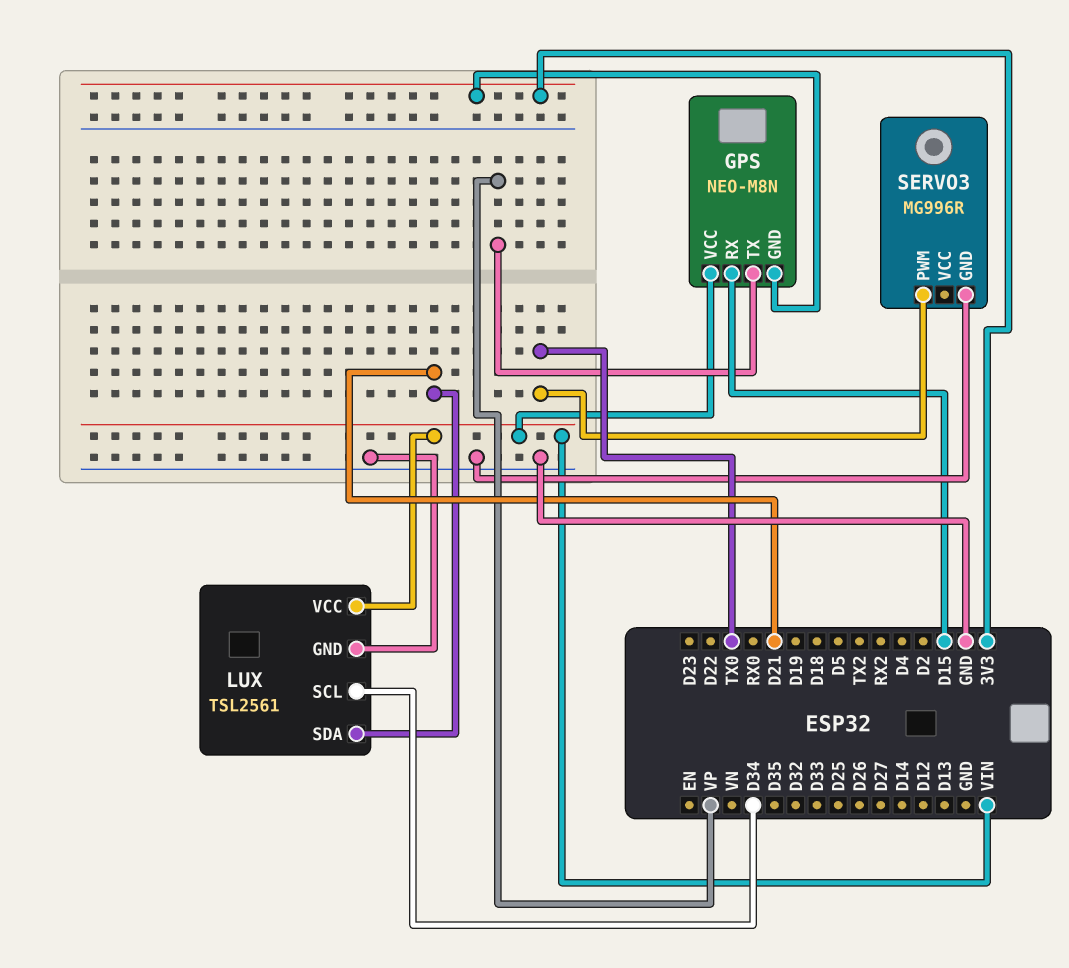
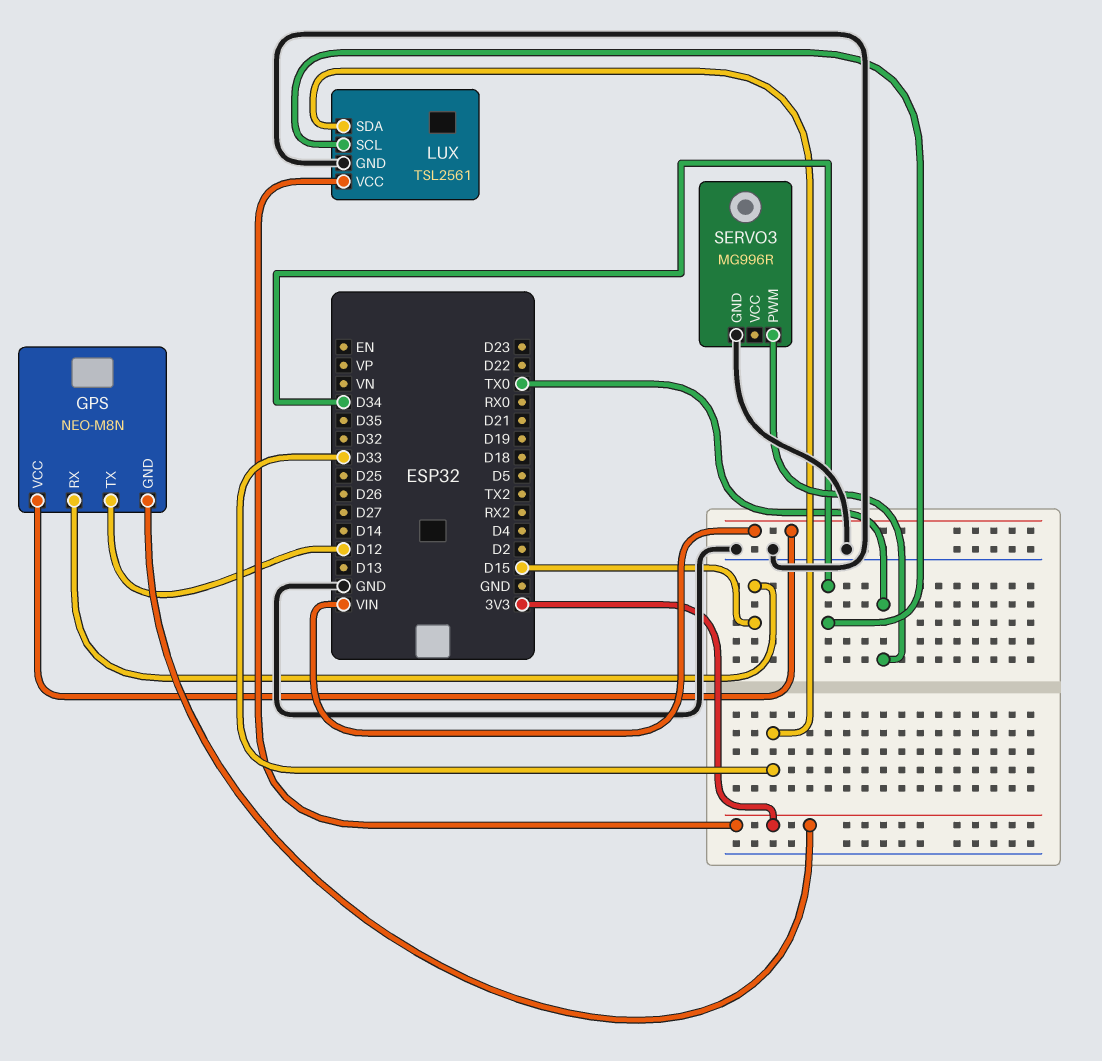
GPS pin TX: VP -> D12
LUX pin SDA: D21 -> D33
LUX pin VCC: VIN -> 3V3

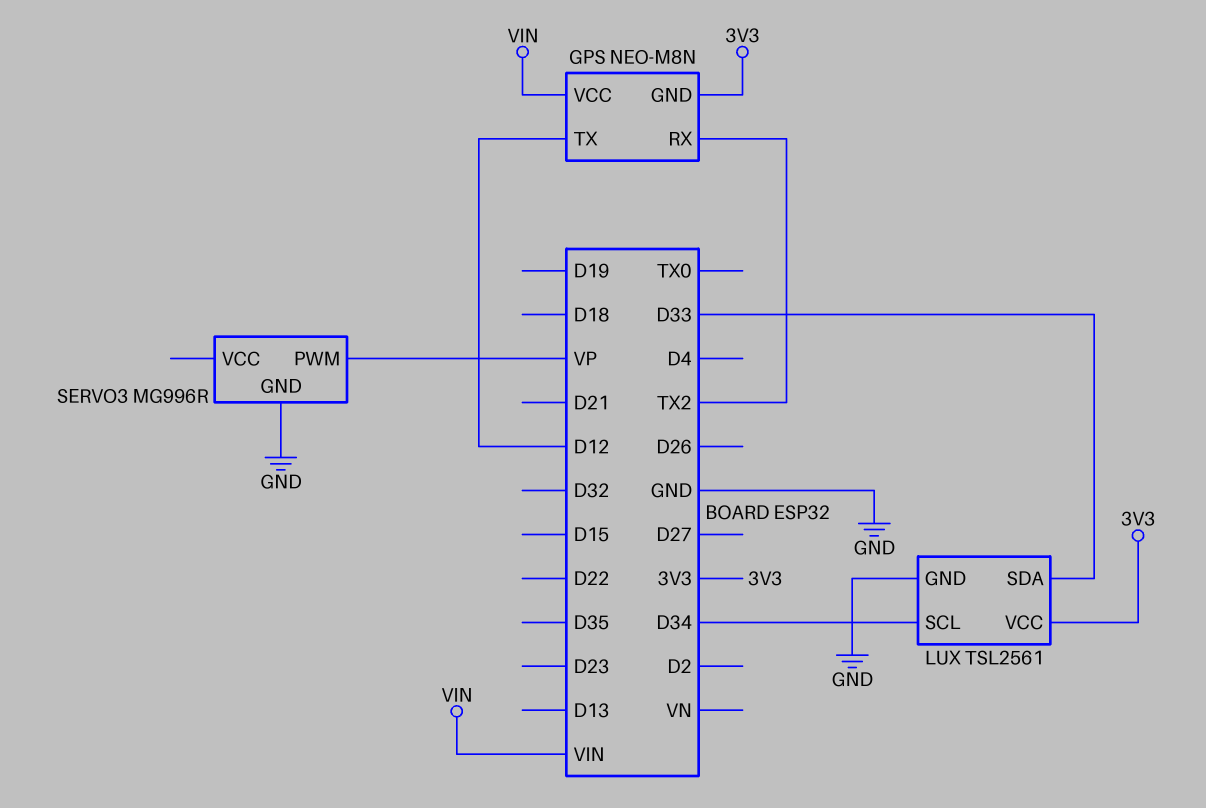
GPS pin RX: D15 -> TX2
SERVO3 pin PWM: TX0 -> VP

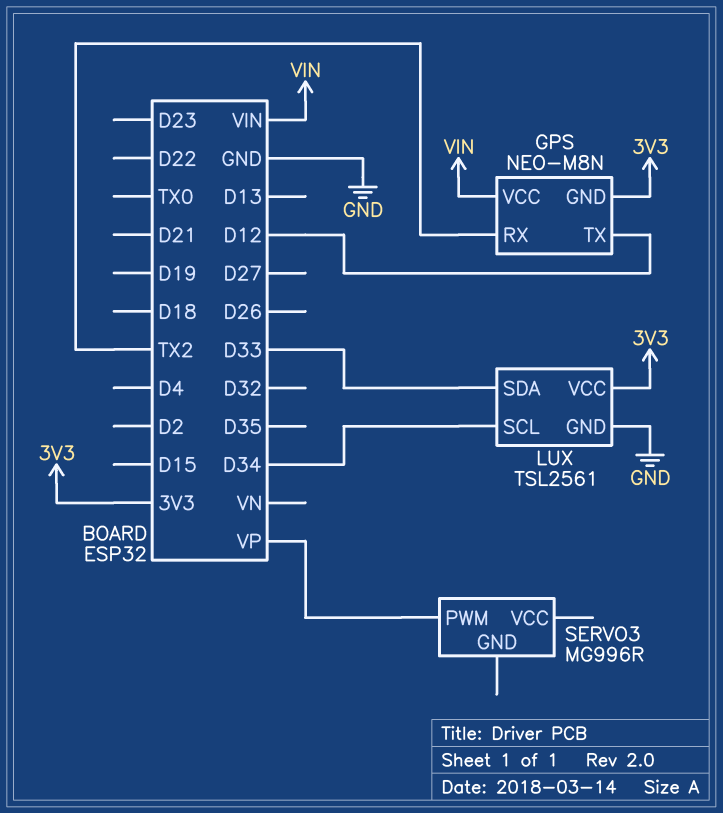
SERVO3 pin GND: GND -> none

